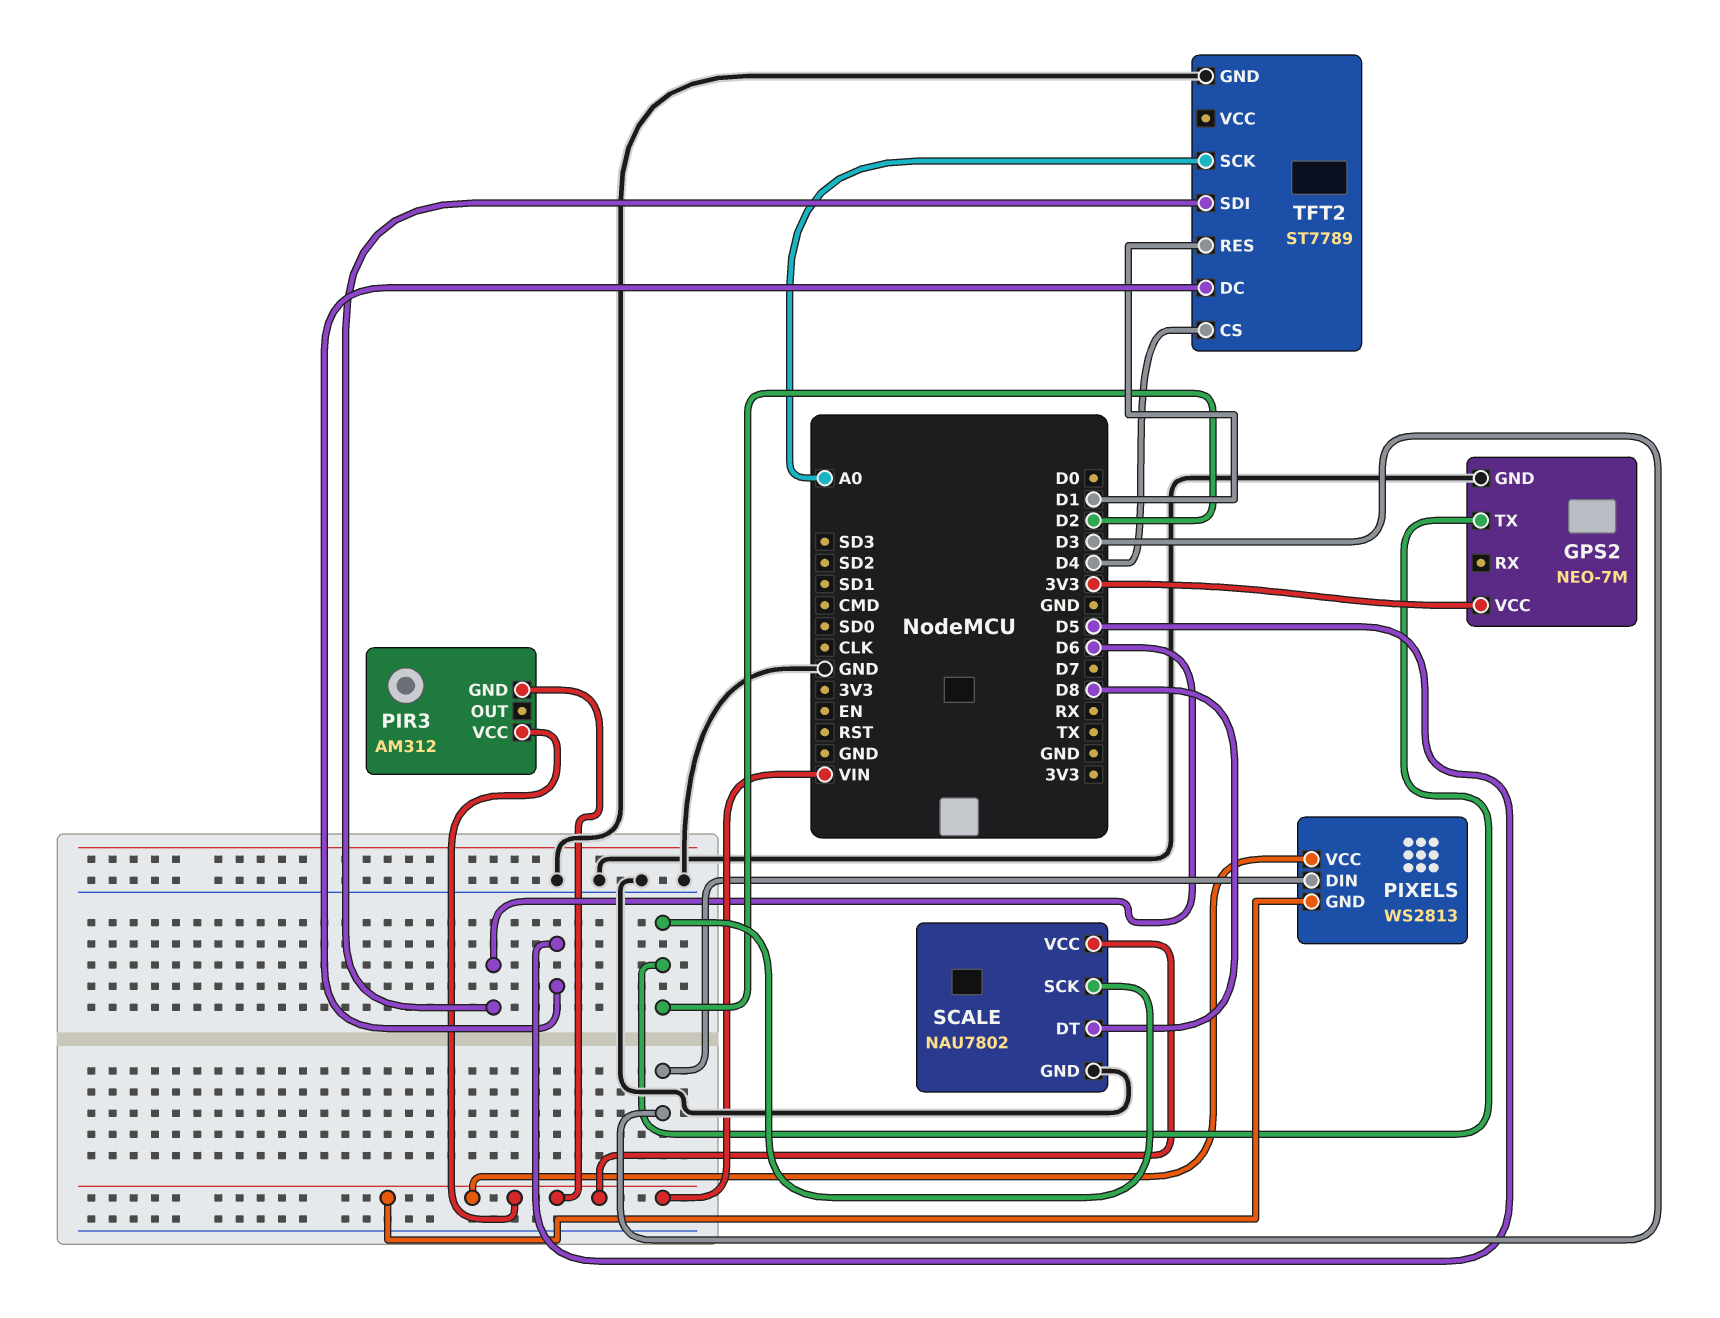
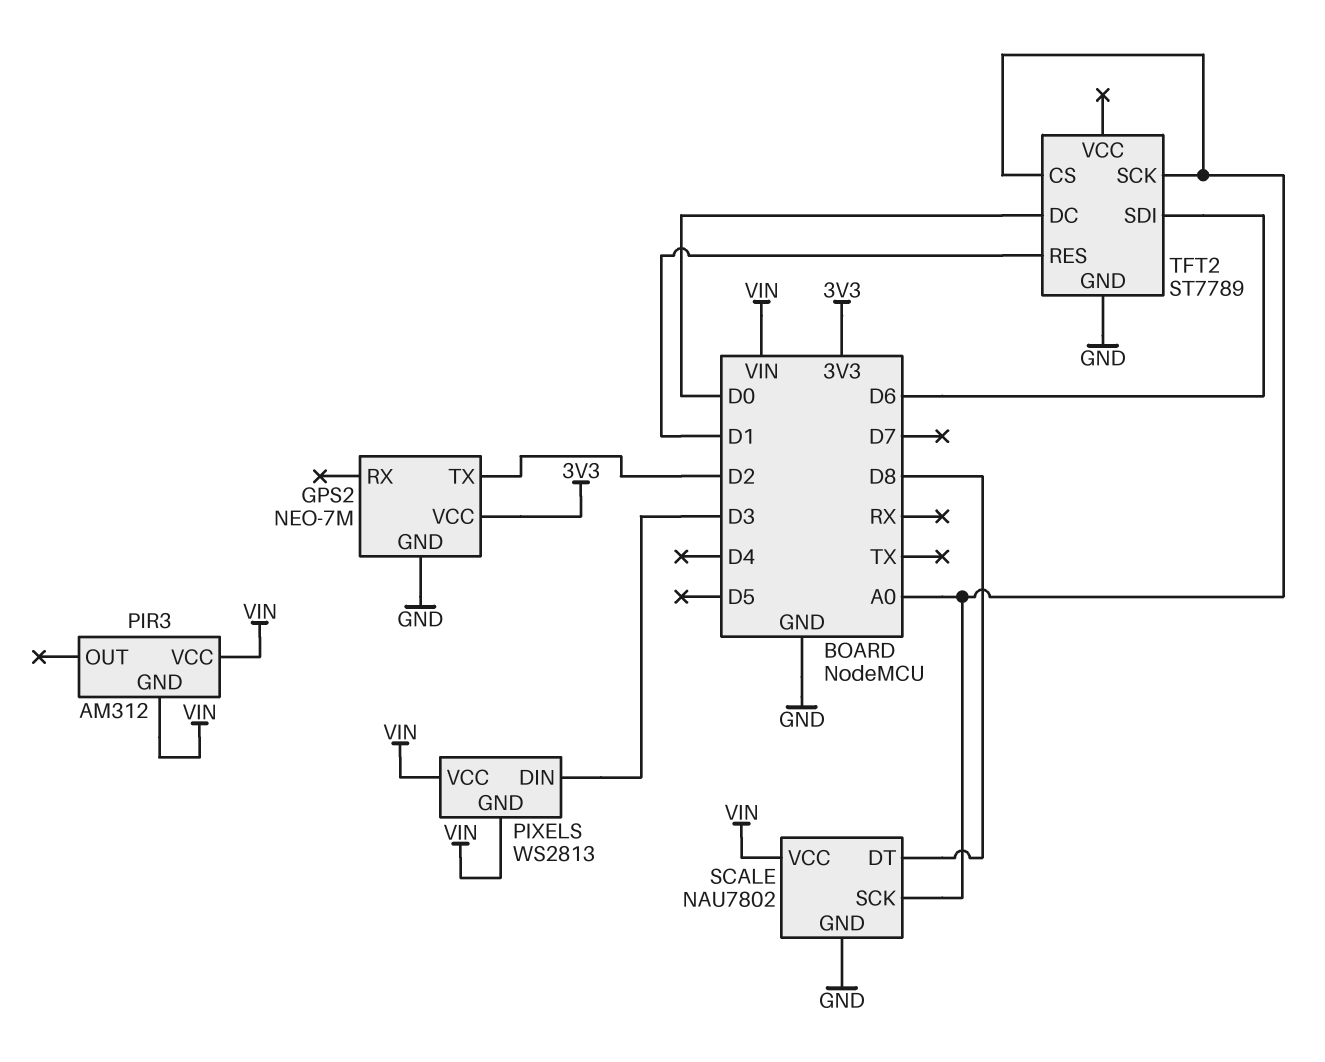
SCALE pin SCK: D2 -> A0
TFT2 pin CS: D4 -> A0
TFT2 pin DC: D5 -> D0

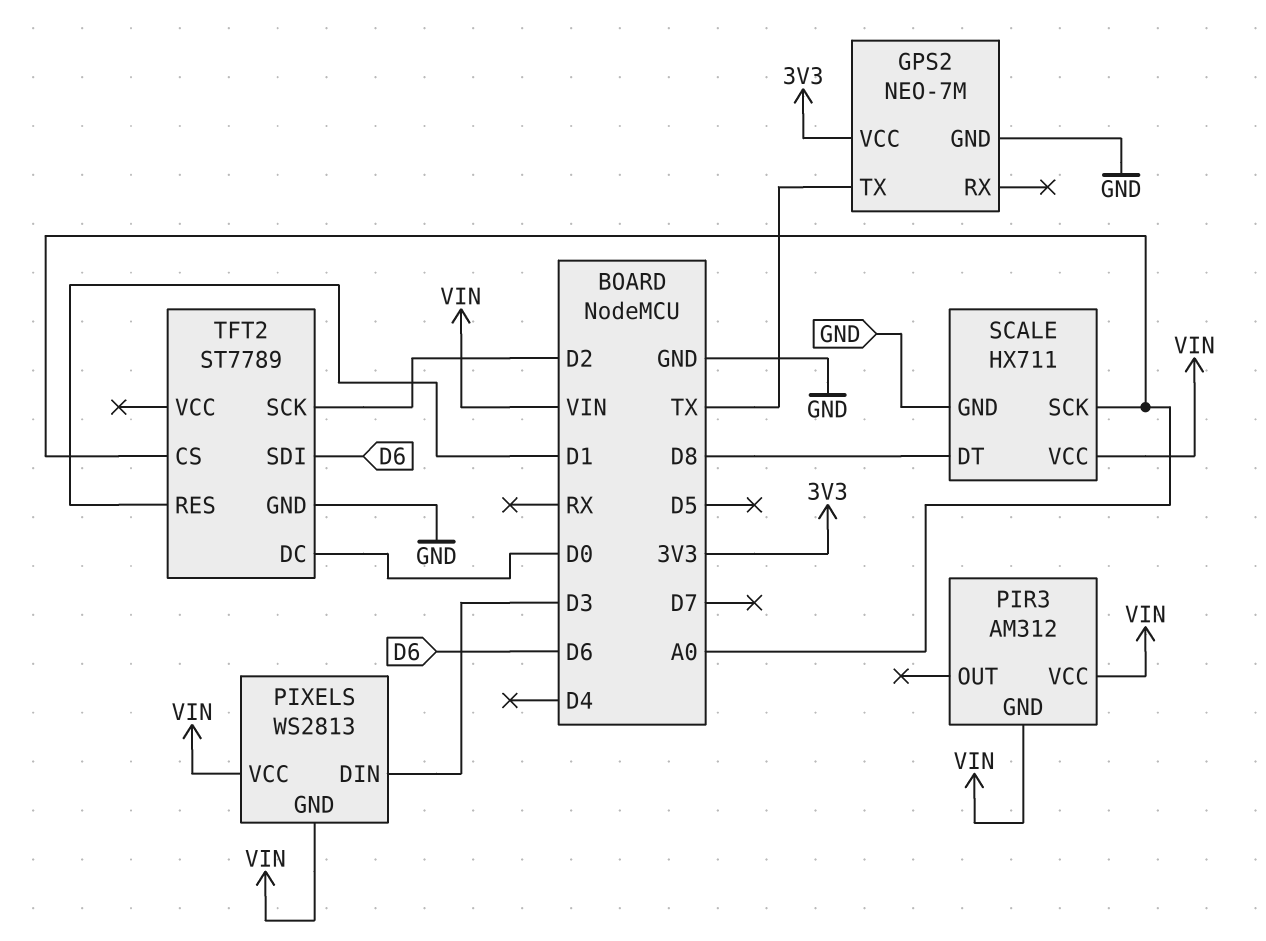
GPS2 pin TX: D2 -> TX
SCALE: NAU7802 -> HX711
TFT2 pin SCK: A0 -> D2

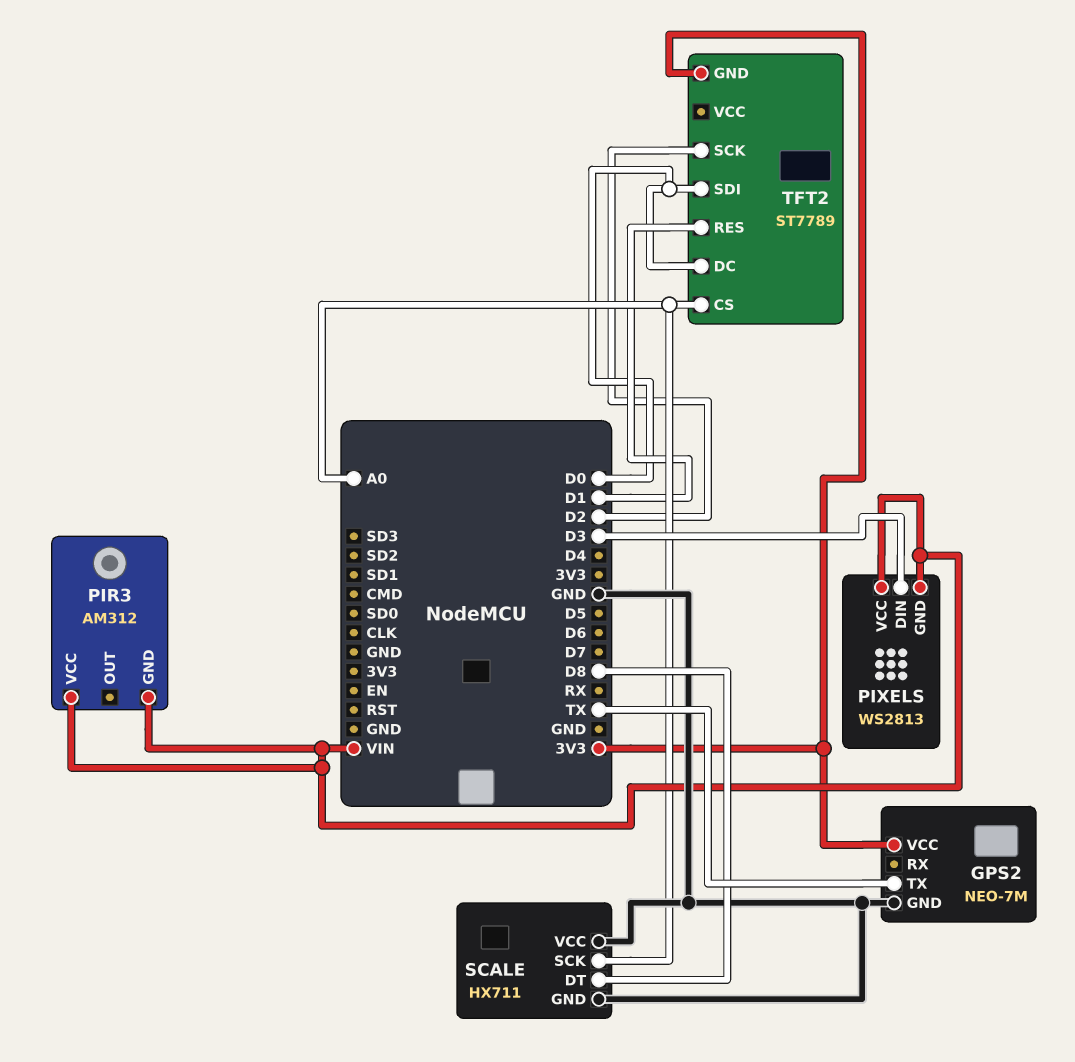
SCALE pin VCC: VIN -> GND
TFT2 pin GND: GND -> 3V3
TFT2 pin SDI: D6 -> D0

